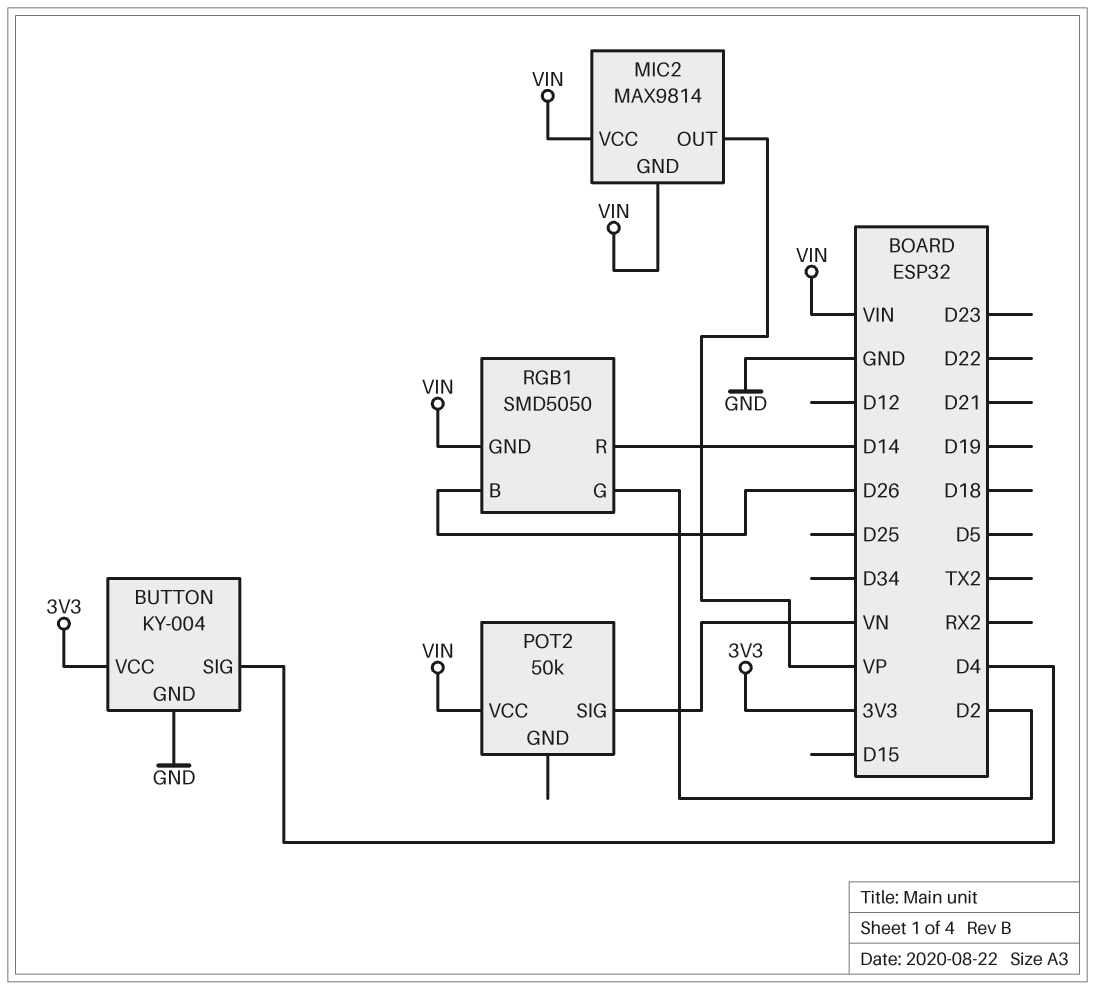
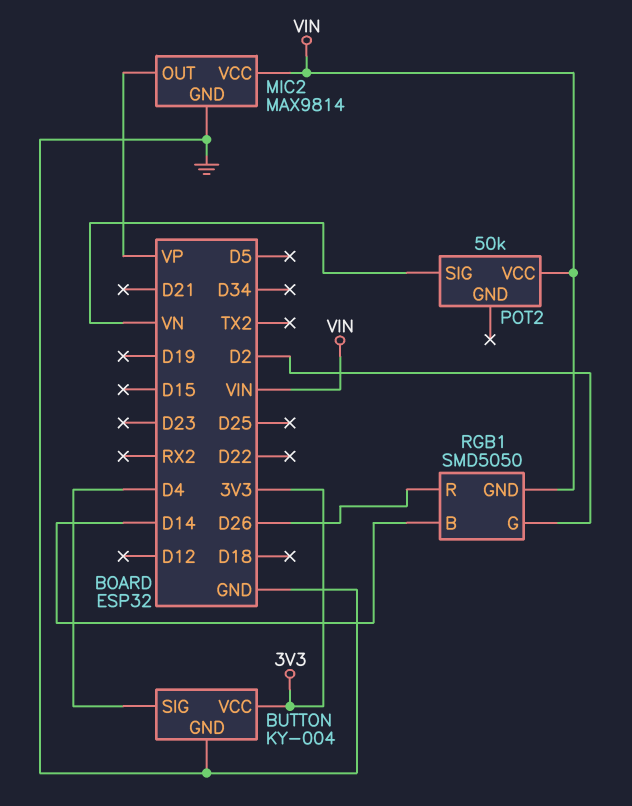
MIC2 pin GND: VIN -> GND
RGB1 pin B: D26 -> D14
RGB1 pin R: D14 -> D26

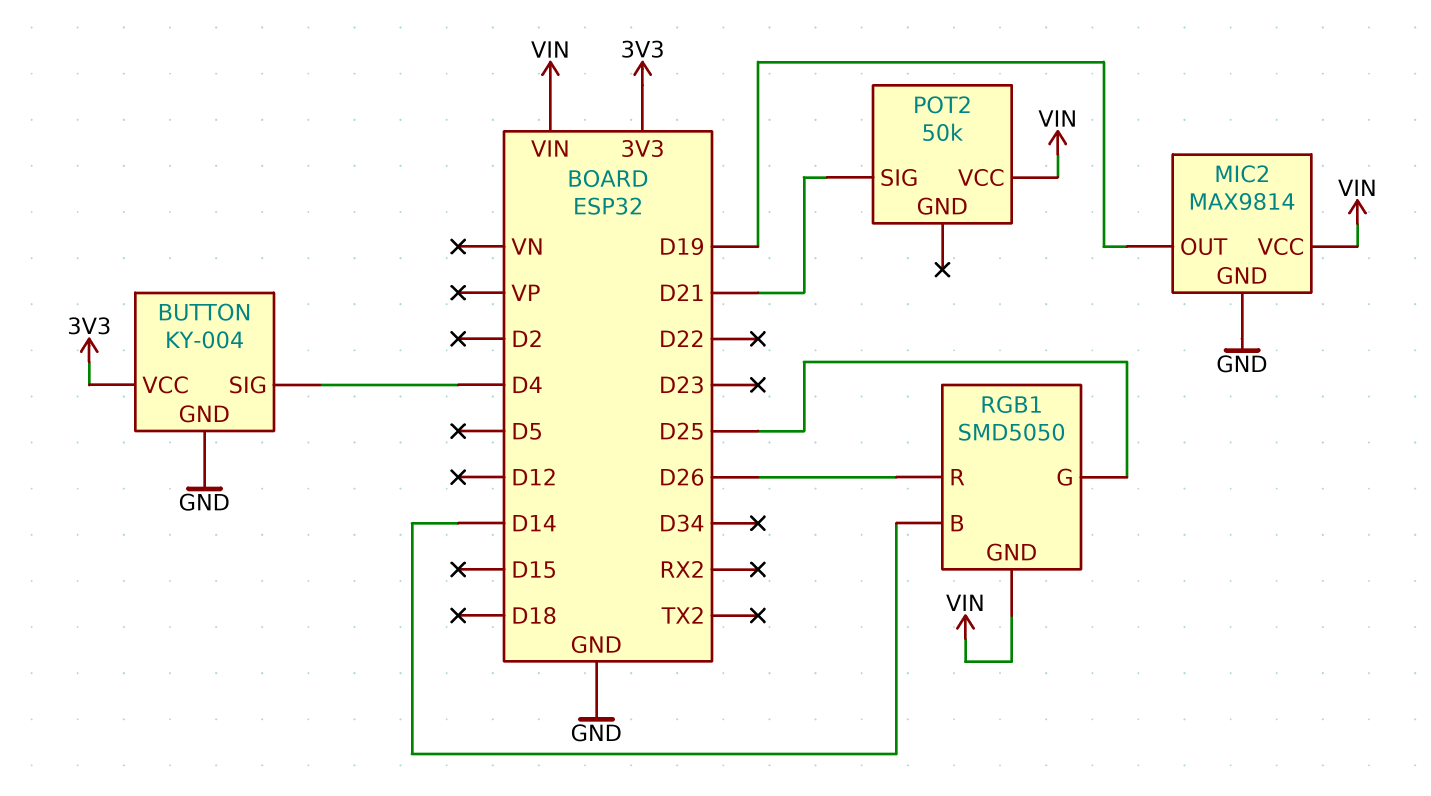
MIC2 pin OUT: VP -> D19
POT2 pin SIG: VN -> D21
RGB1 pin G: D2 -> D25

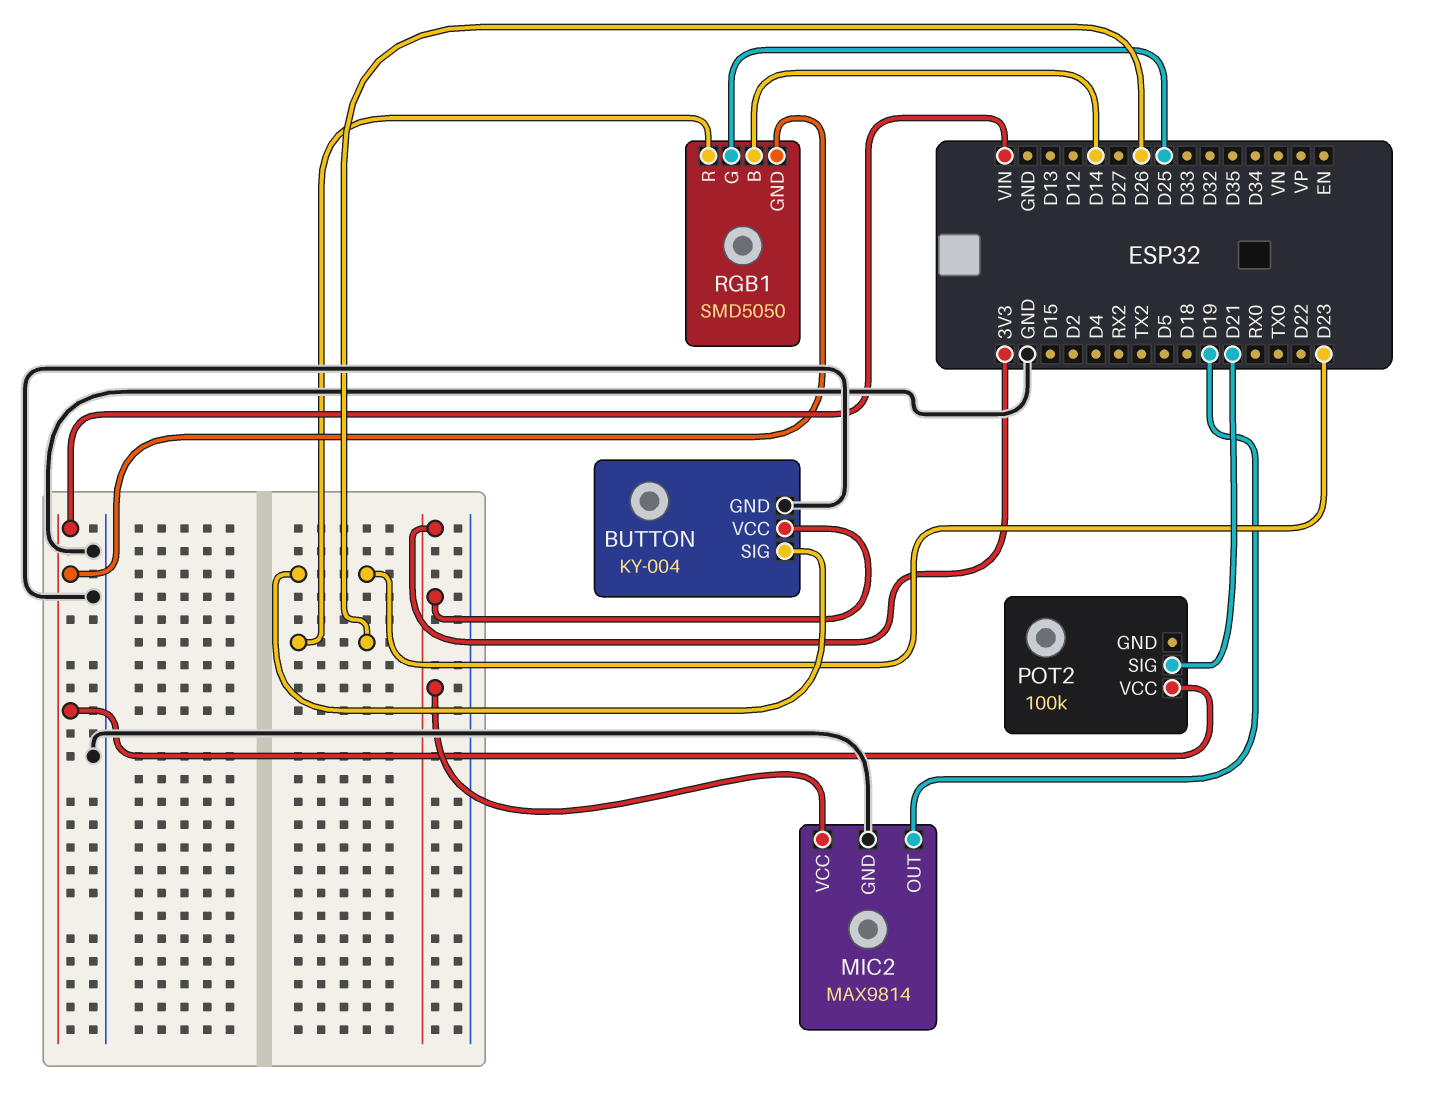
BUTTON pin SIG: D4 -> D23
MIC2 pin VCC: VIN -> 3V3
POT2: 50k -> 100k

